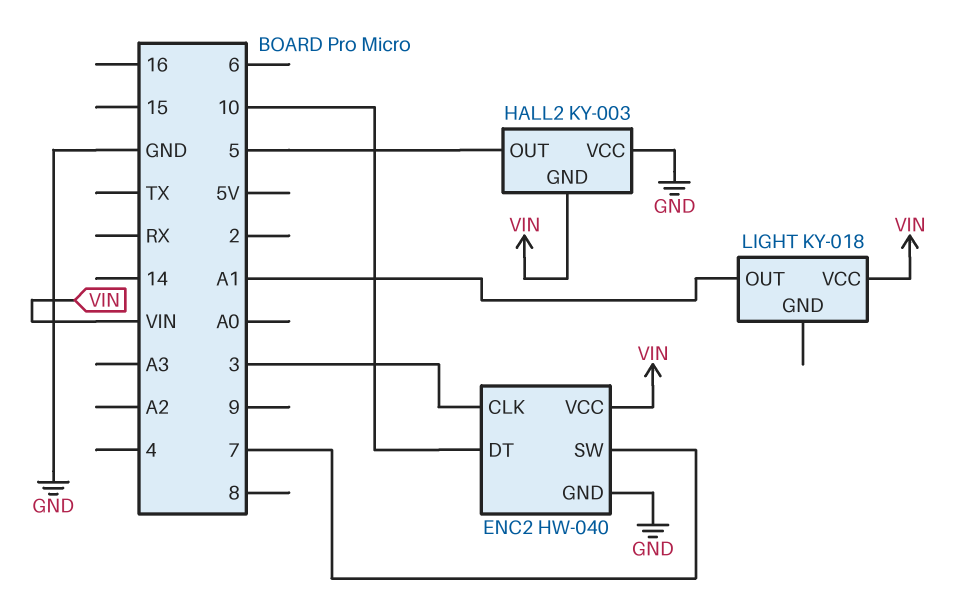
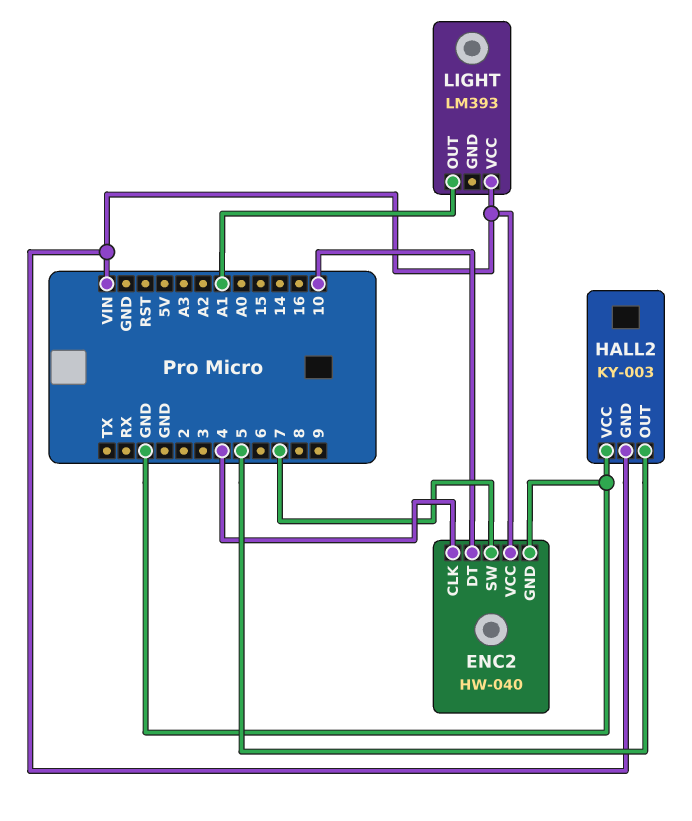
ENC2 pin CLK: 3 -> 4
LIGHT: KY-018 -> LM393

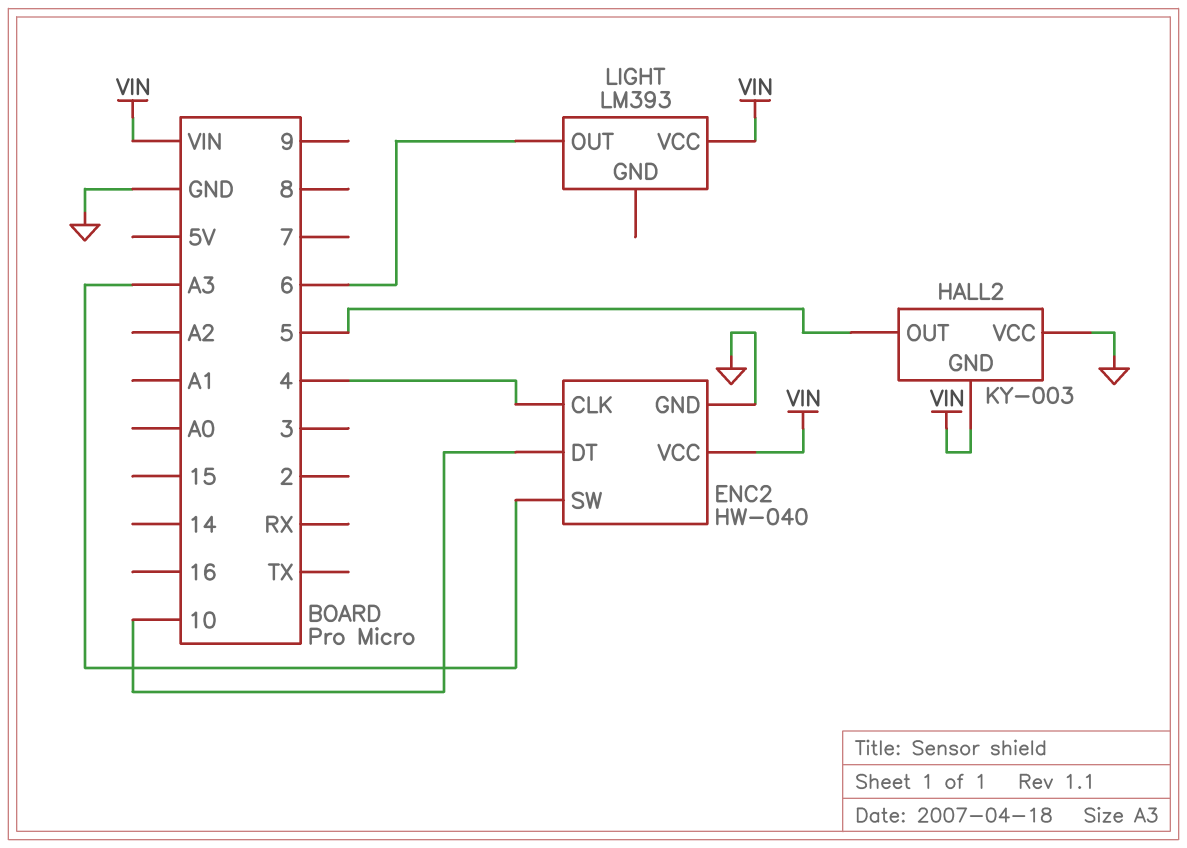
ENC2 pin SW: 7 -> A3
LIGHT pin OUT: A1 -> 6

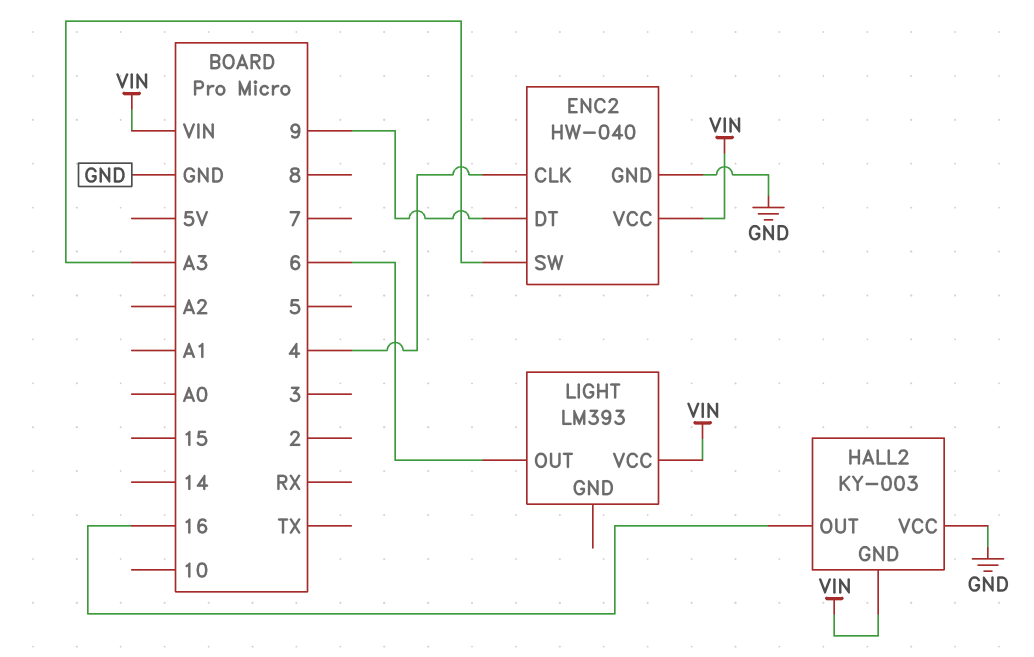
ENC2 pin DT: 10 -> 9
HALL2 pin OUT: 5 -> 16

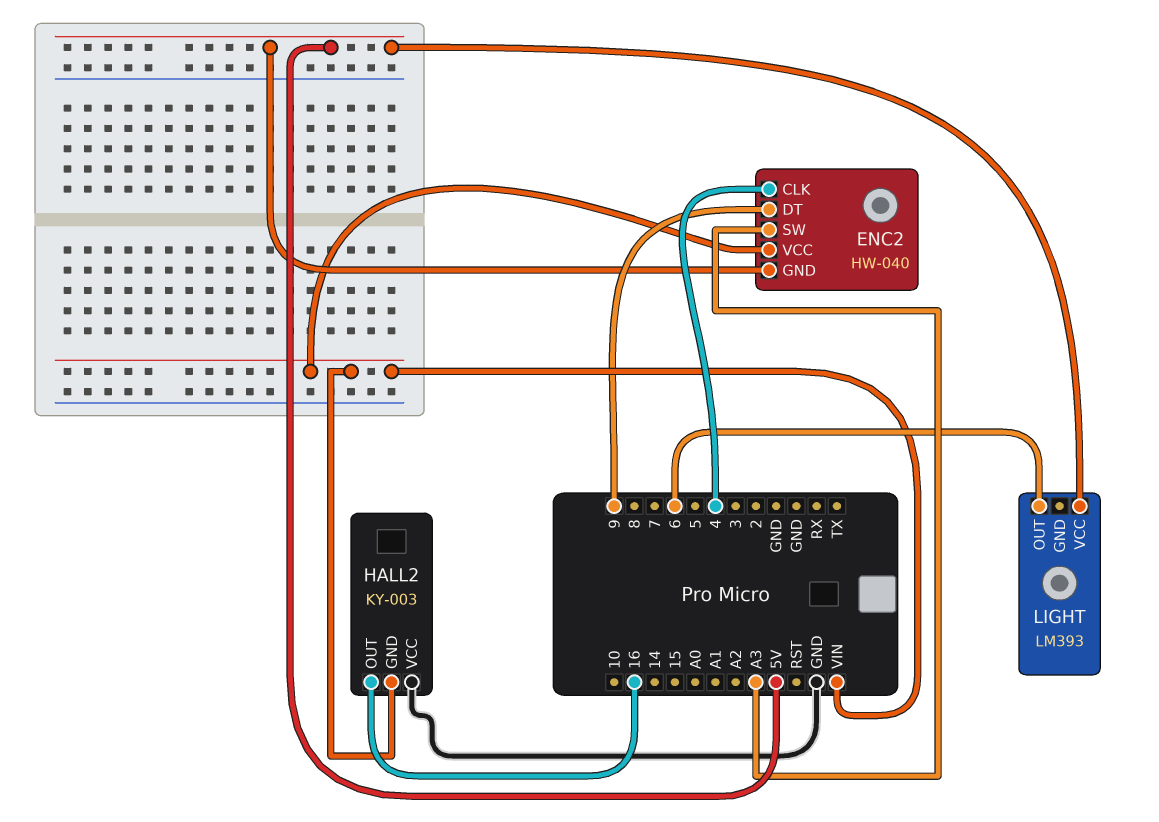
ENC2 pin GND: GND -> 5V
LIGHT pin VCC: VIN -> 5V

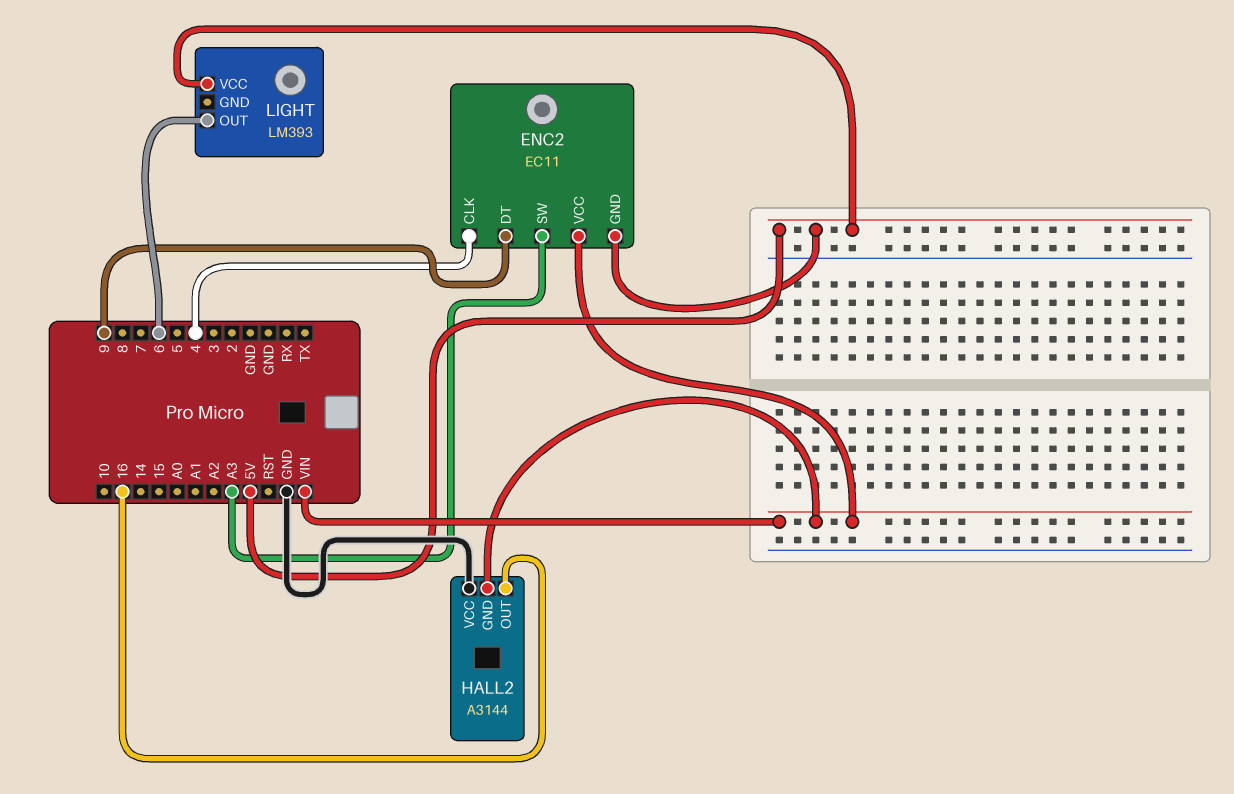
ENC2: HW-040 -> EC11
HALL2: KY-003 -> A3144

